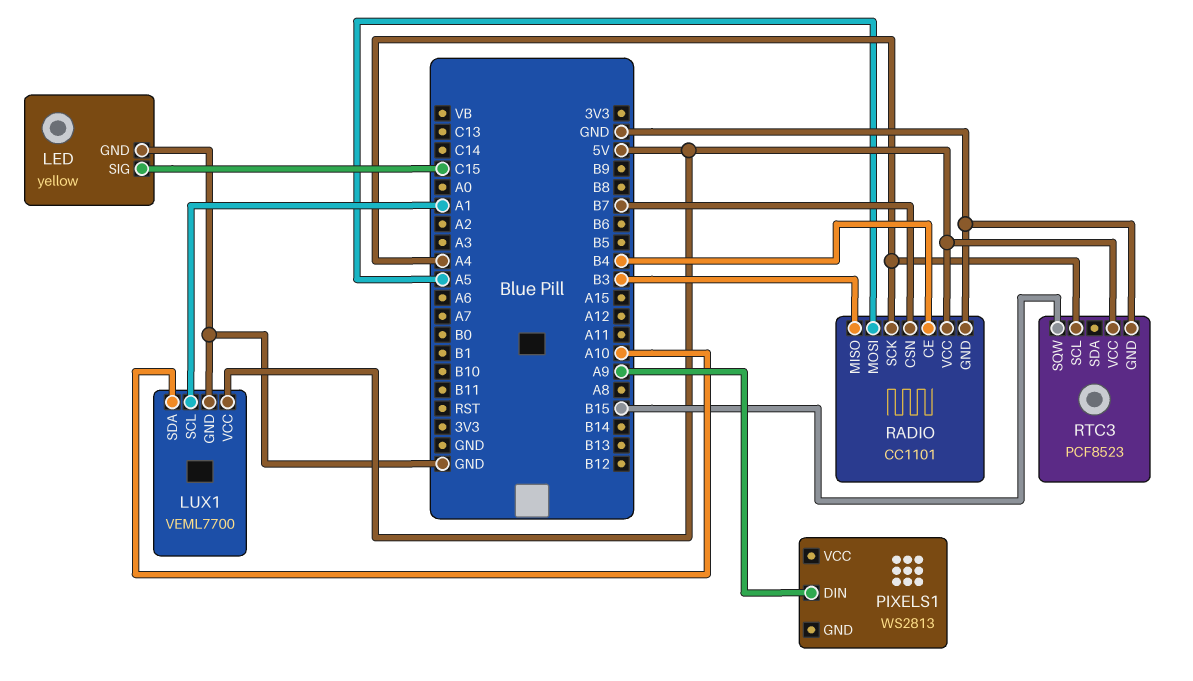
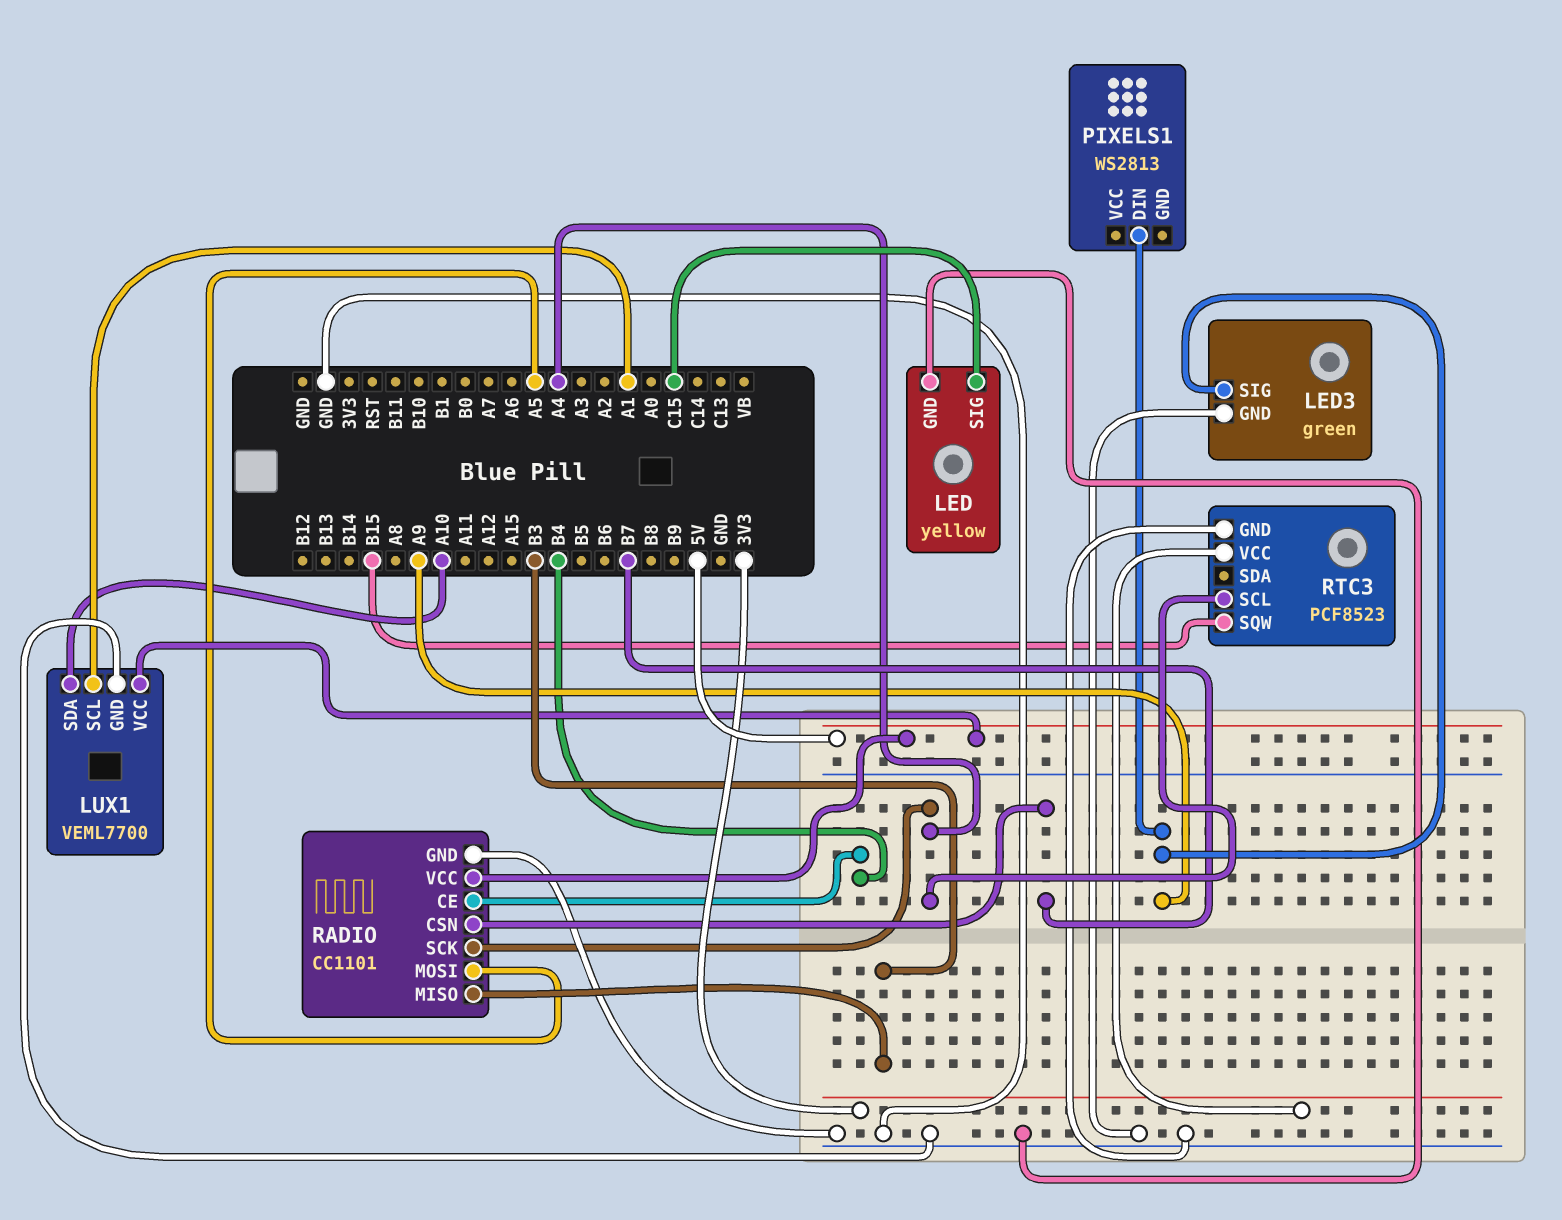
LED3: none -> green
LED3 pin GND: none -> GND
LED3 pin SIG: none -> A9
RTC3 pin VCC: 5V -> 3V3

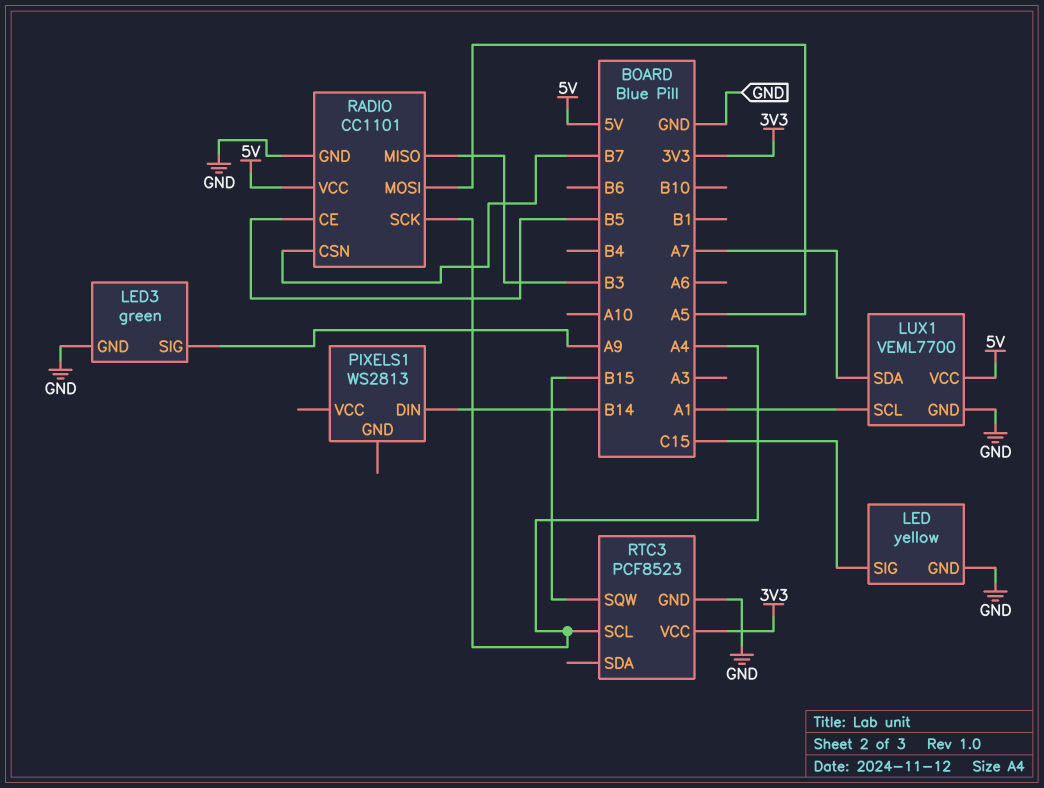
LUX1 pin SDA: A10 -> A7
PIXELS1 pin DIN: A9 -> B14
RADIO pin CE: B4 -> B5

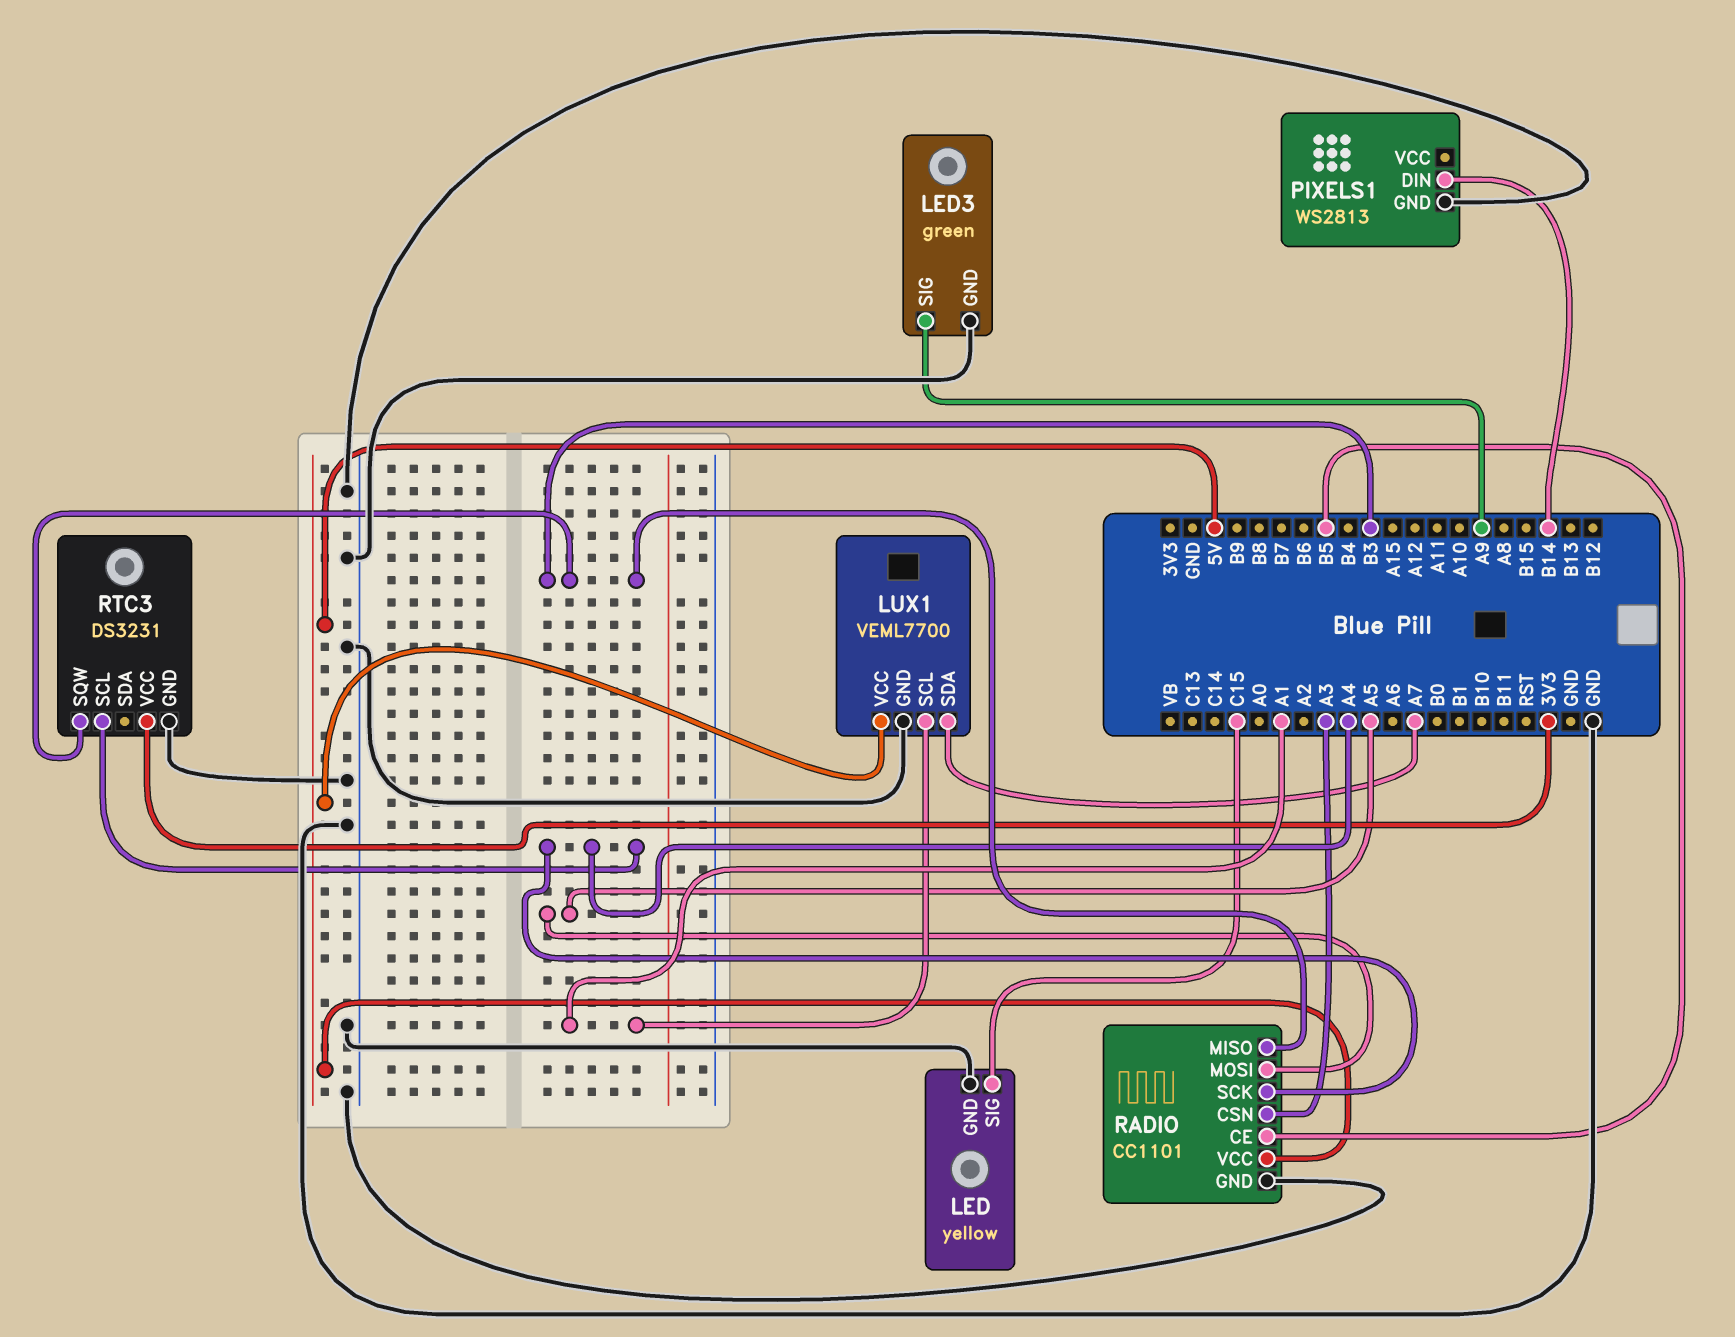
PIXELS1 pin GND: none -> GND
RADIO pin CSN: B7 -> A3
RTC3: PCF8523 -> DS3231
RTC3 pin SQW: B15 -> B3

